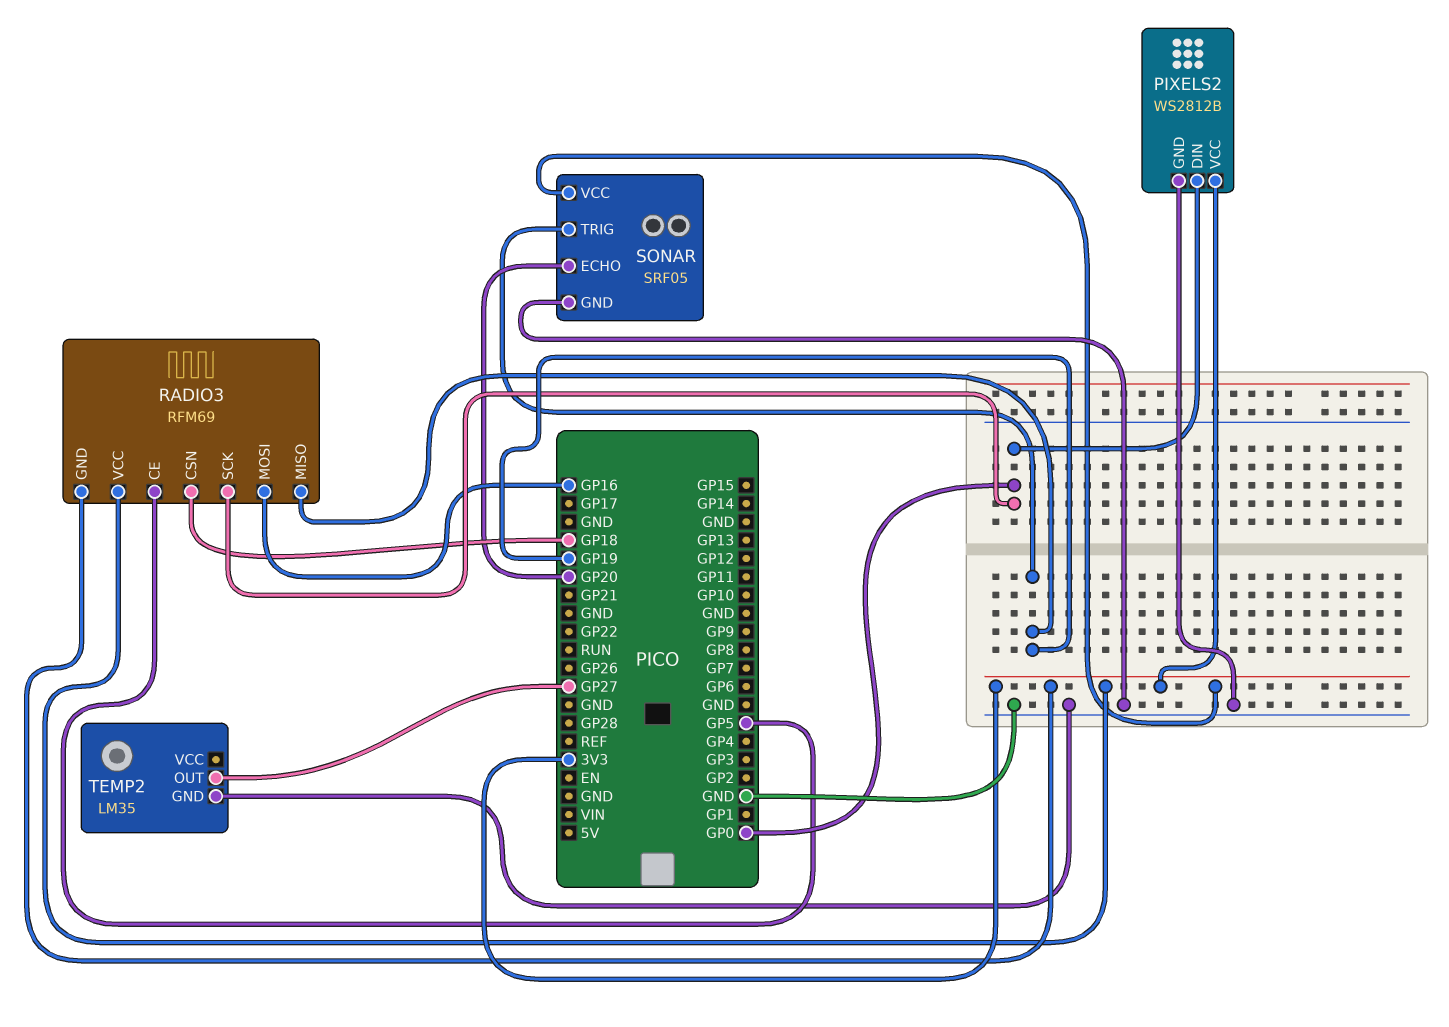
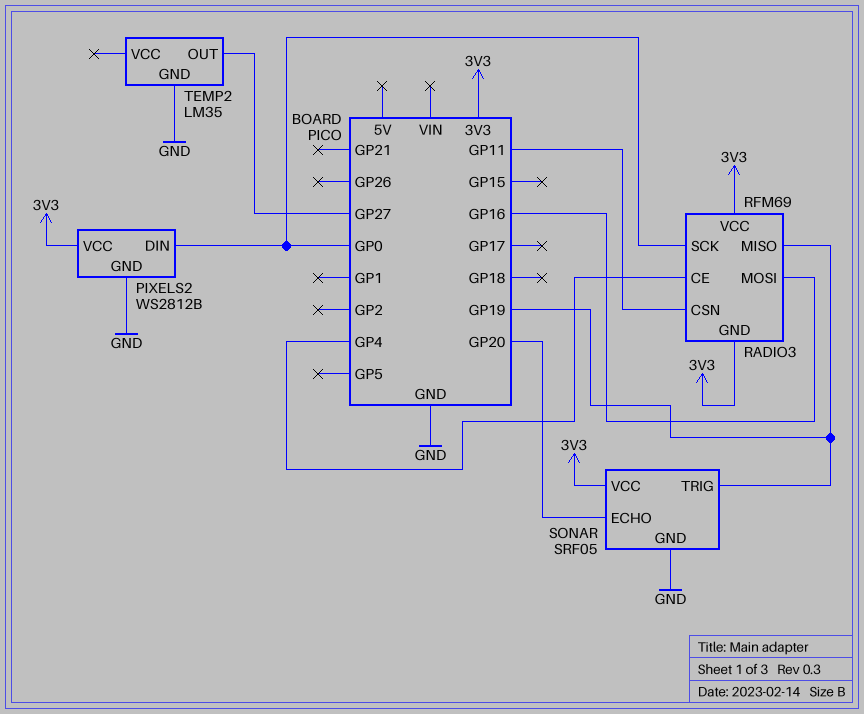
RADIO3 pin CE: GP5 -> GP4
RADIO3 pin CSN: GP18 -> GP11

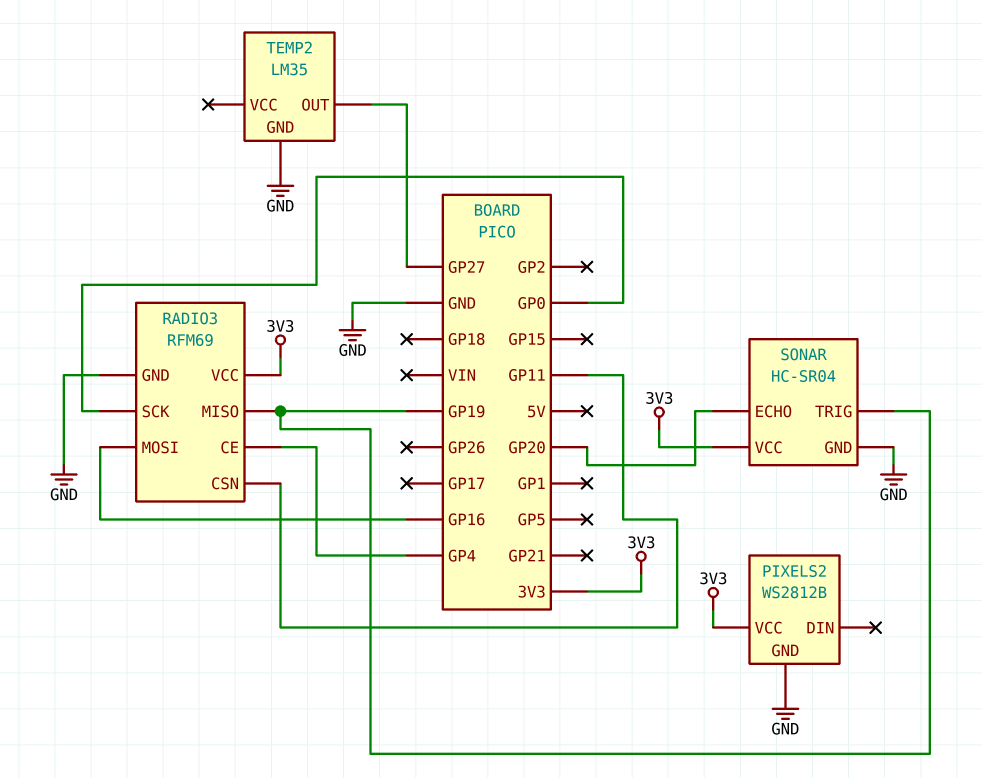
PIXELS2 pin DIN: GP0 -> none
RADIO3 pin GND: 3V3 -> GND
SONAR: SRF05 -> HC-SR04

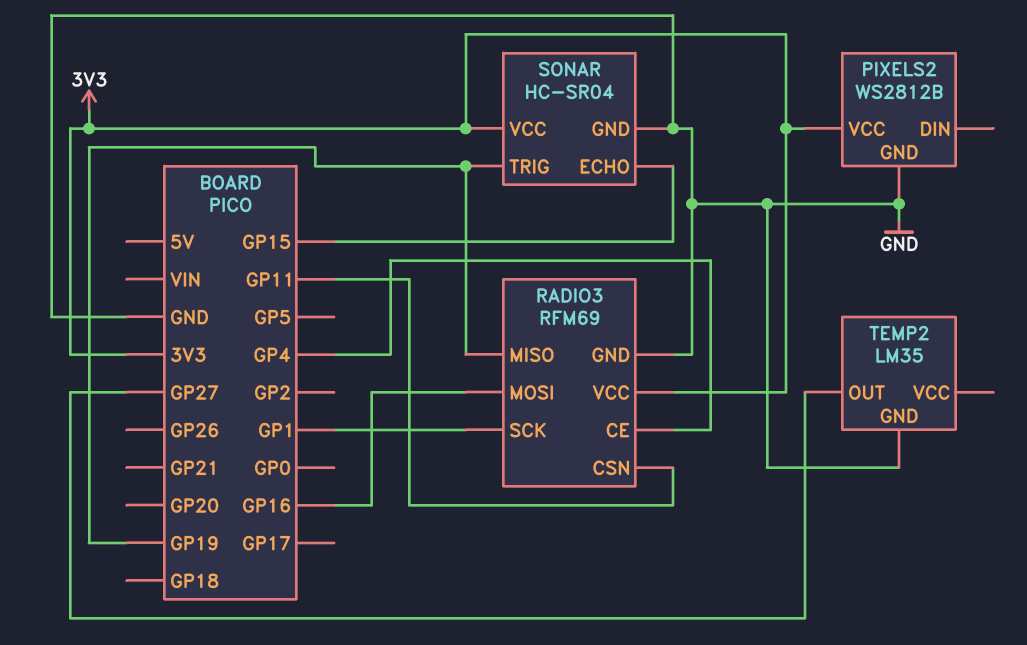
RADIO3 pin SCK: GP0 -> GP1
SONAR pin ECHO: GP20 -> GP15

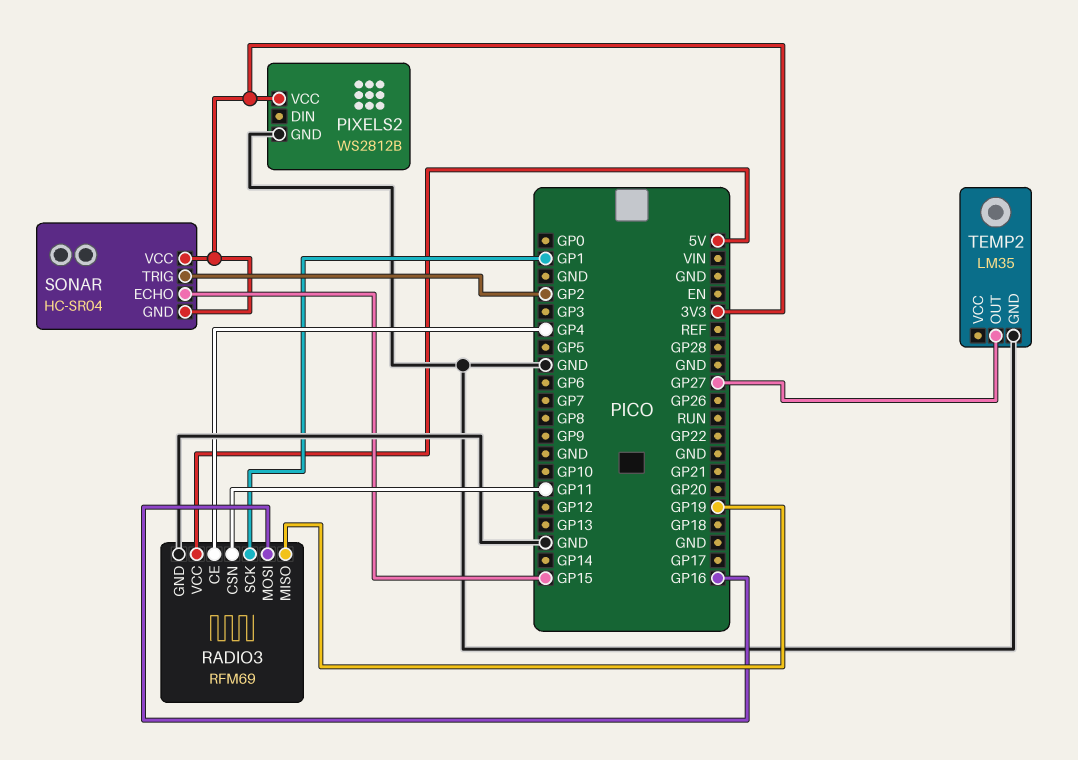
RADIO3 pin VCC: 3V3 -> 5V
SONAR pin GND: GND -> 3V3
SONAR pin TRIG: GP19 -> GP2

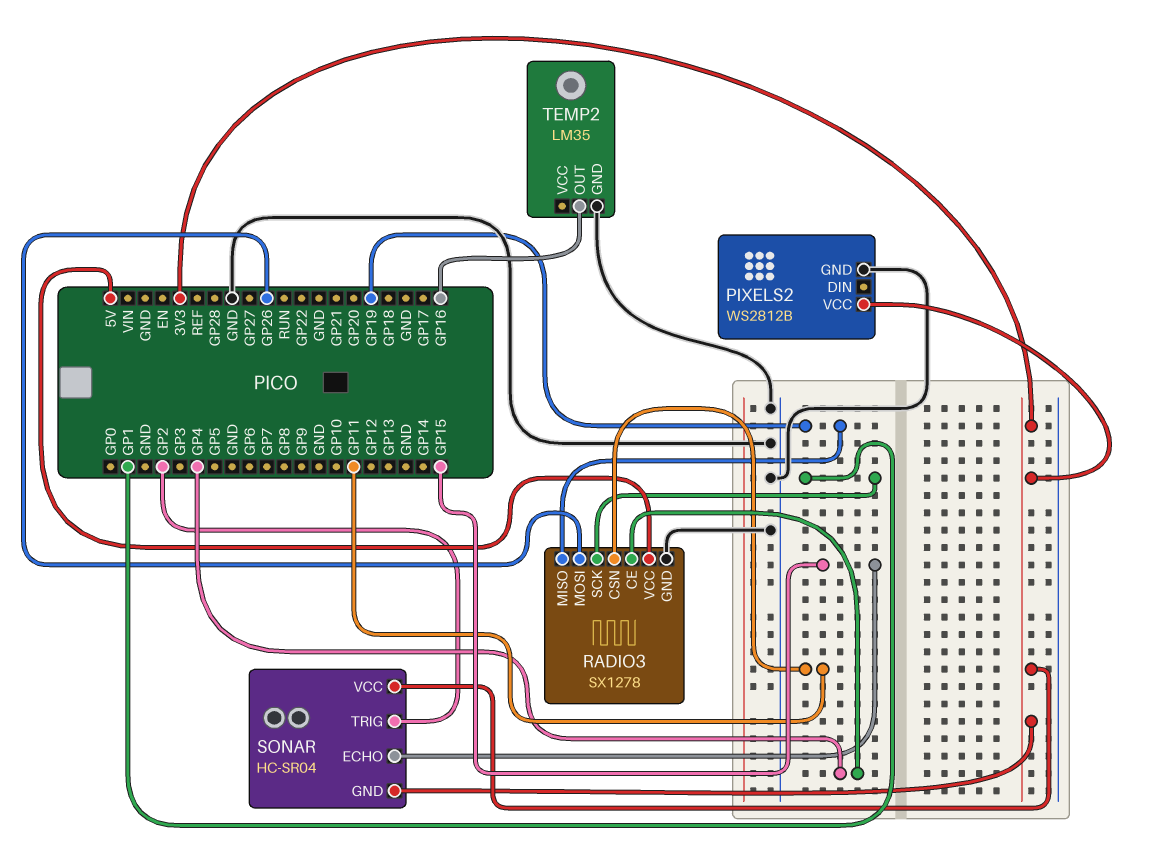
RADIO3: RFM69 -> SX1278
RADIO3 pin MOSI: GP16 -> GP26
TEMP2 pin OUT: GP27 -> GP16

